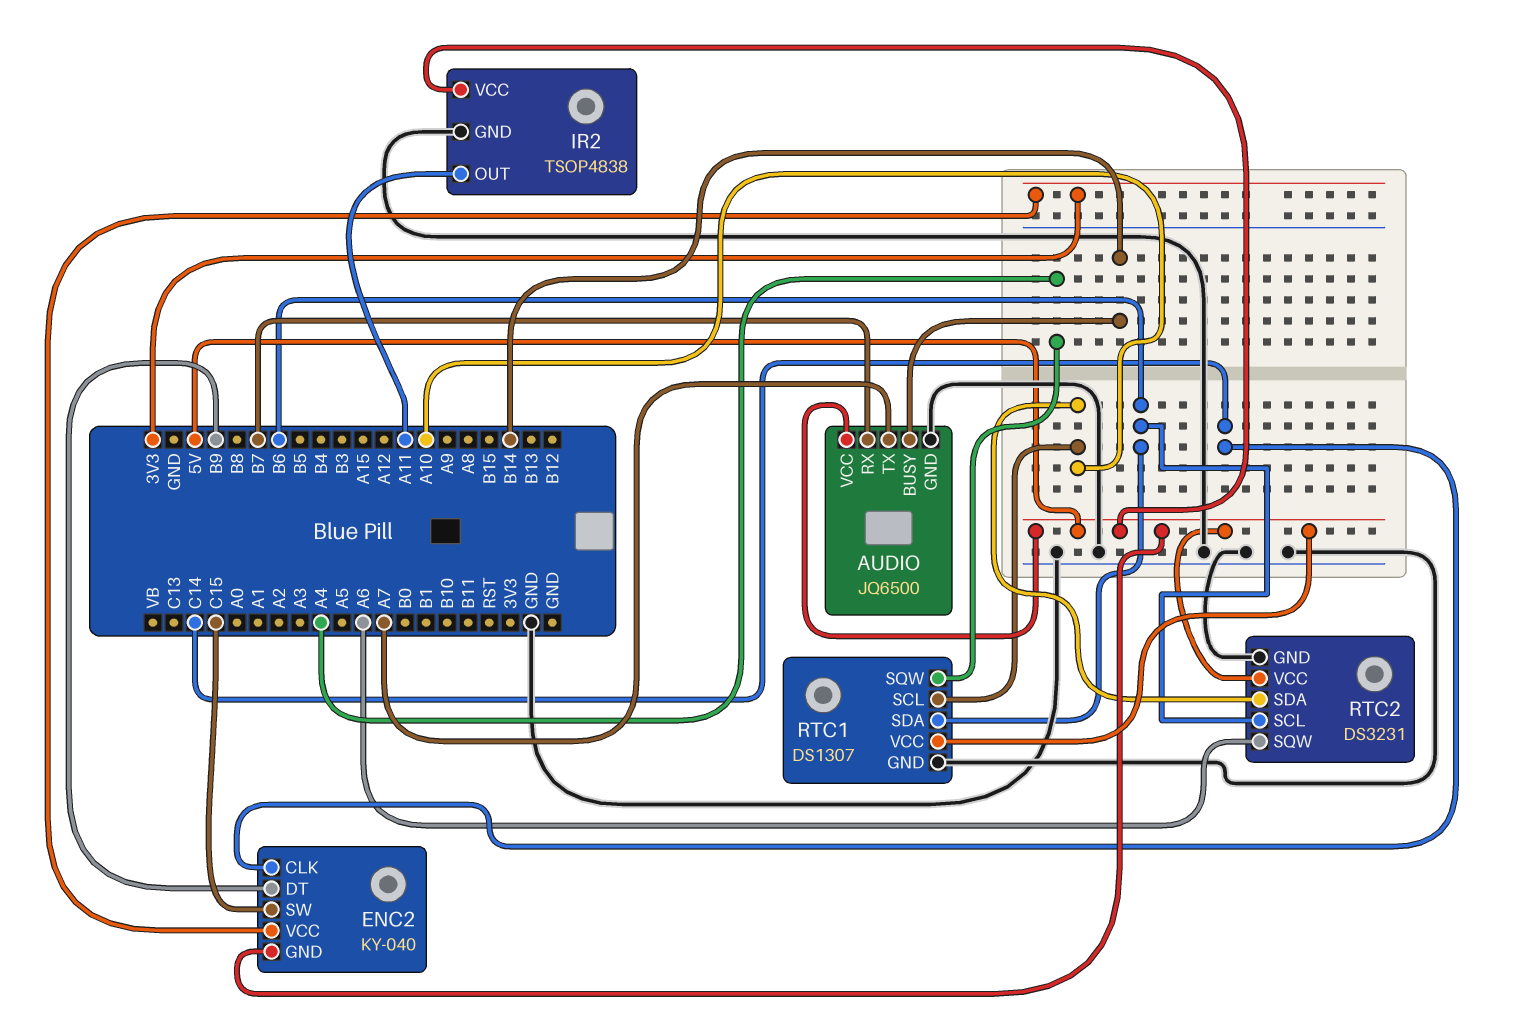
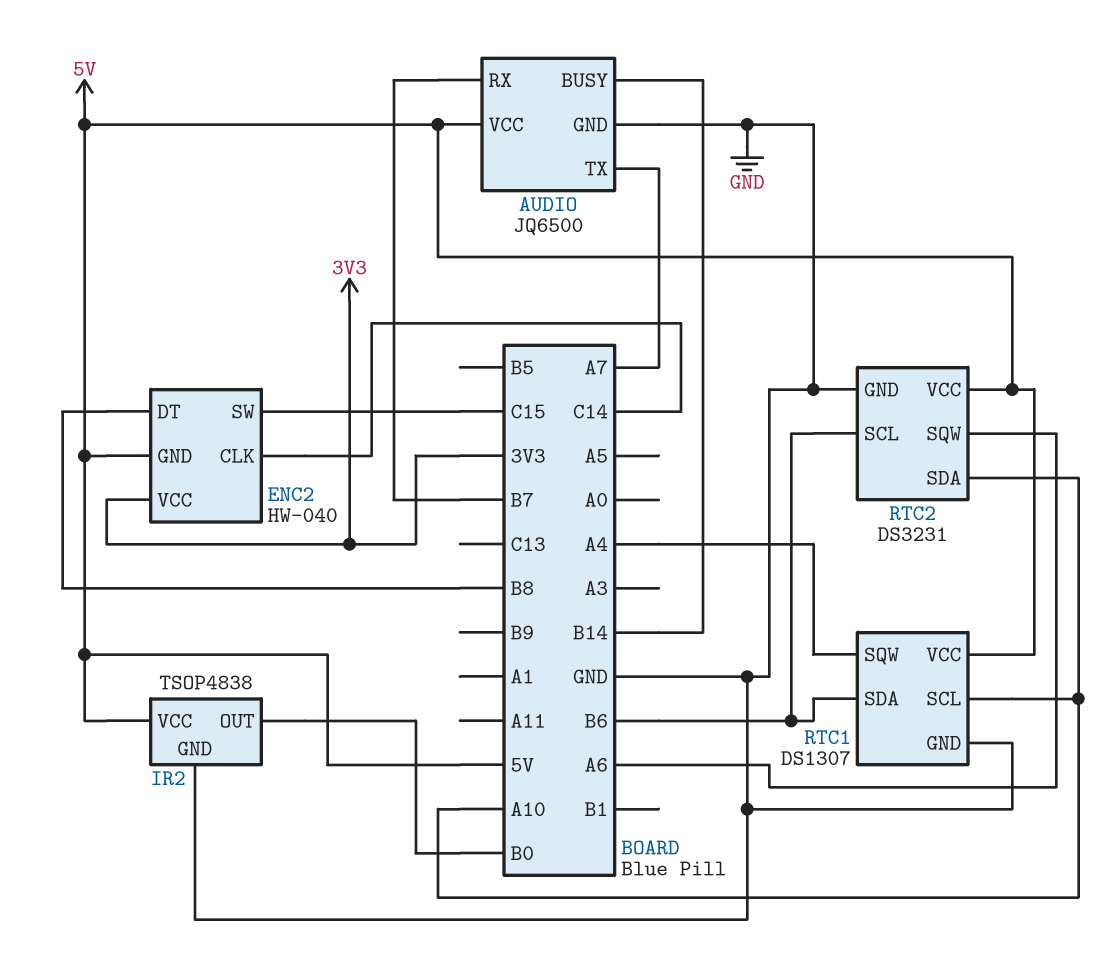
ENC2: KY-040 -> HW-040
ENC2 pin DT: B9 -> B8
IR2 pin OUT: A11 -> B0

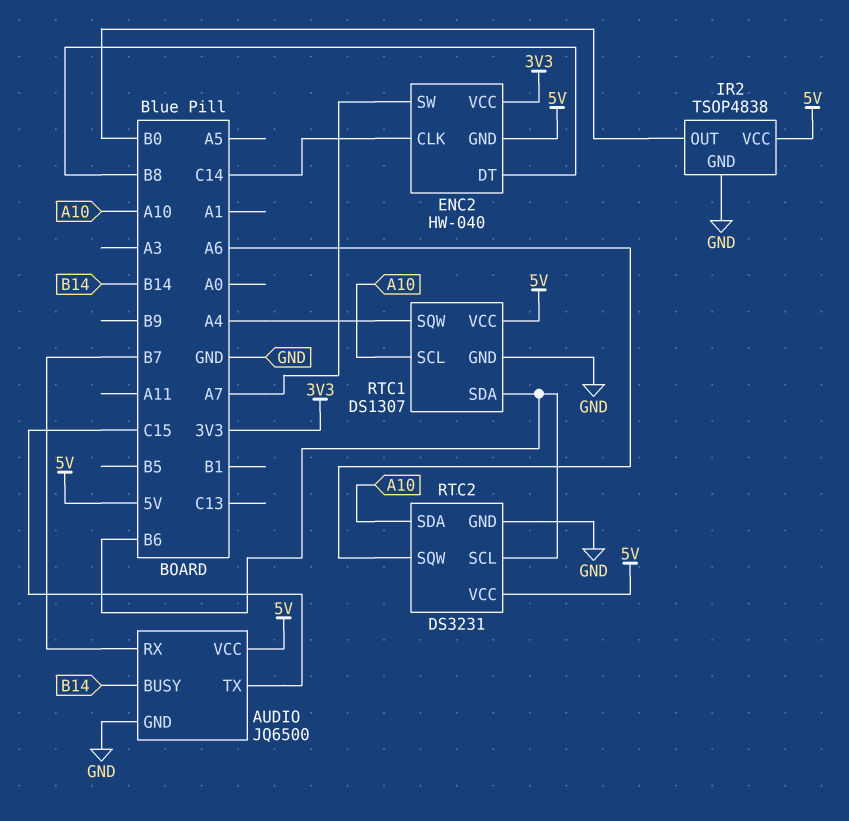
AUDIO pin TX: A7 -> C15
ENC2 pin SW: C15 -> A7

